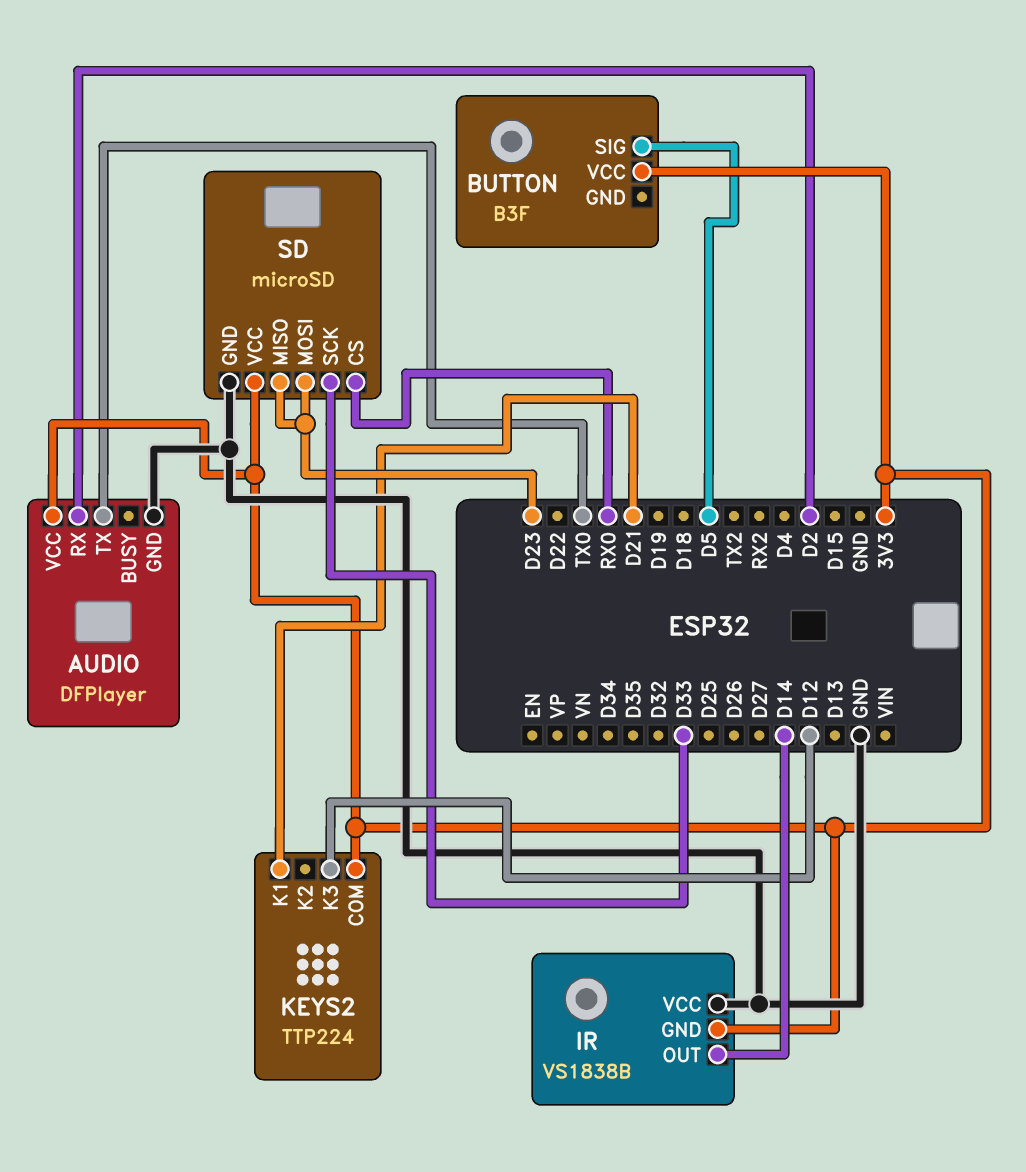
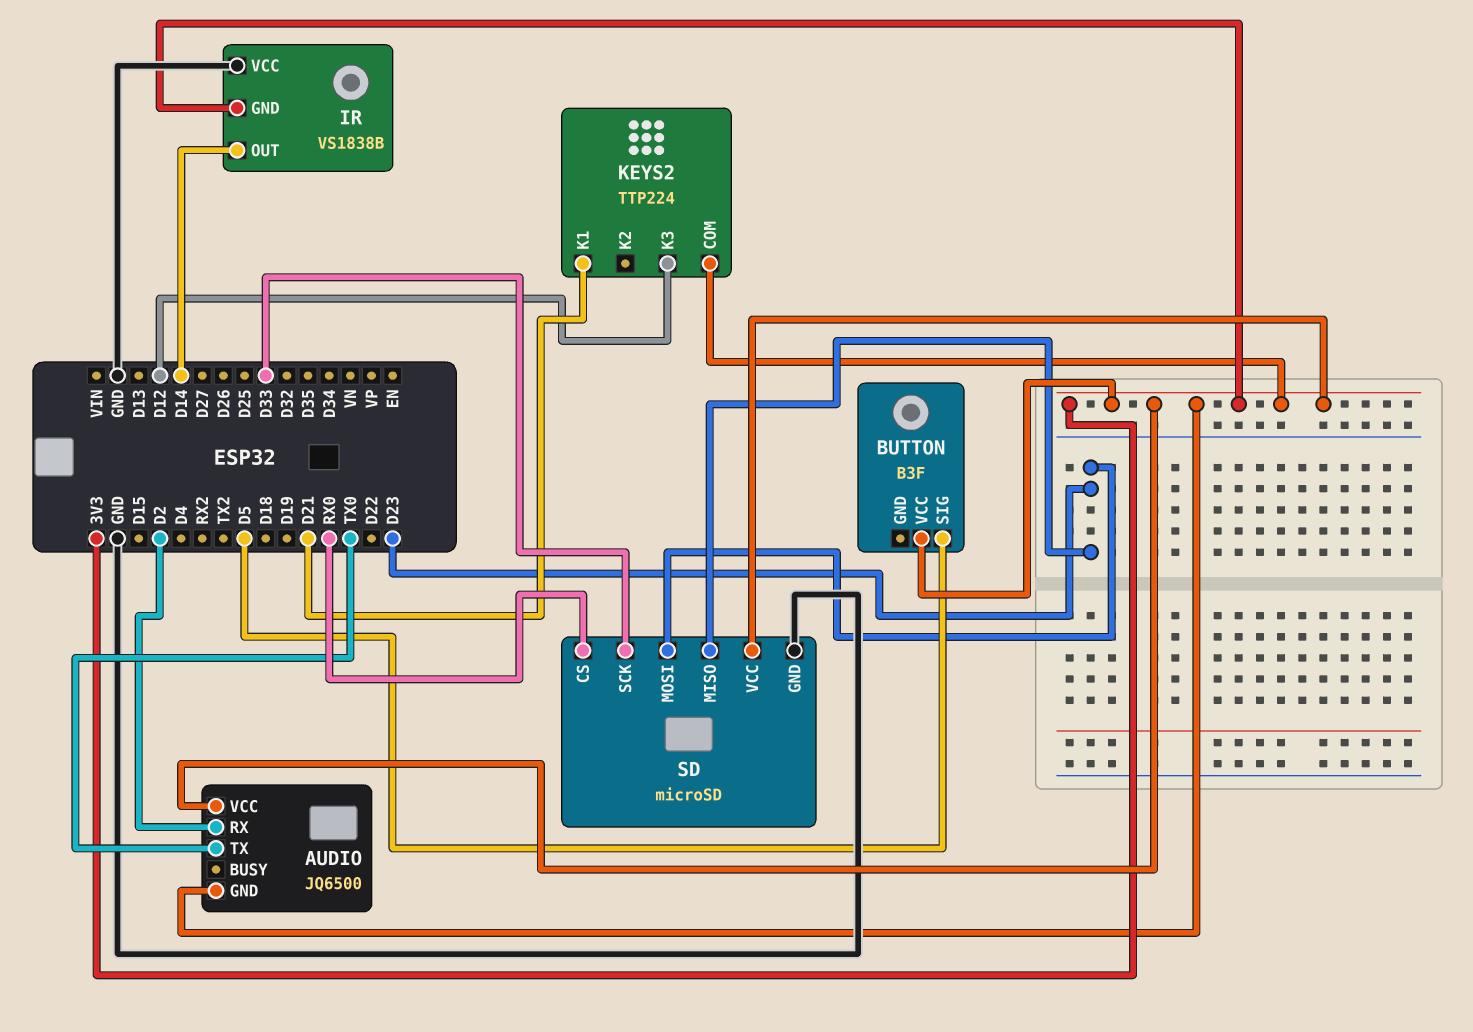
AUDIO: DFPlayer -> JQ6500
AUDIO pin GND: GND -> 3V3

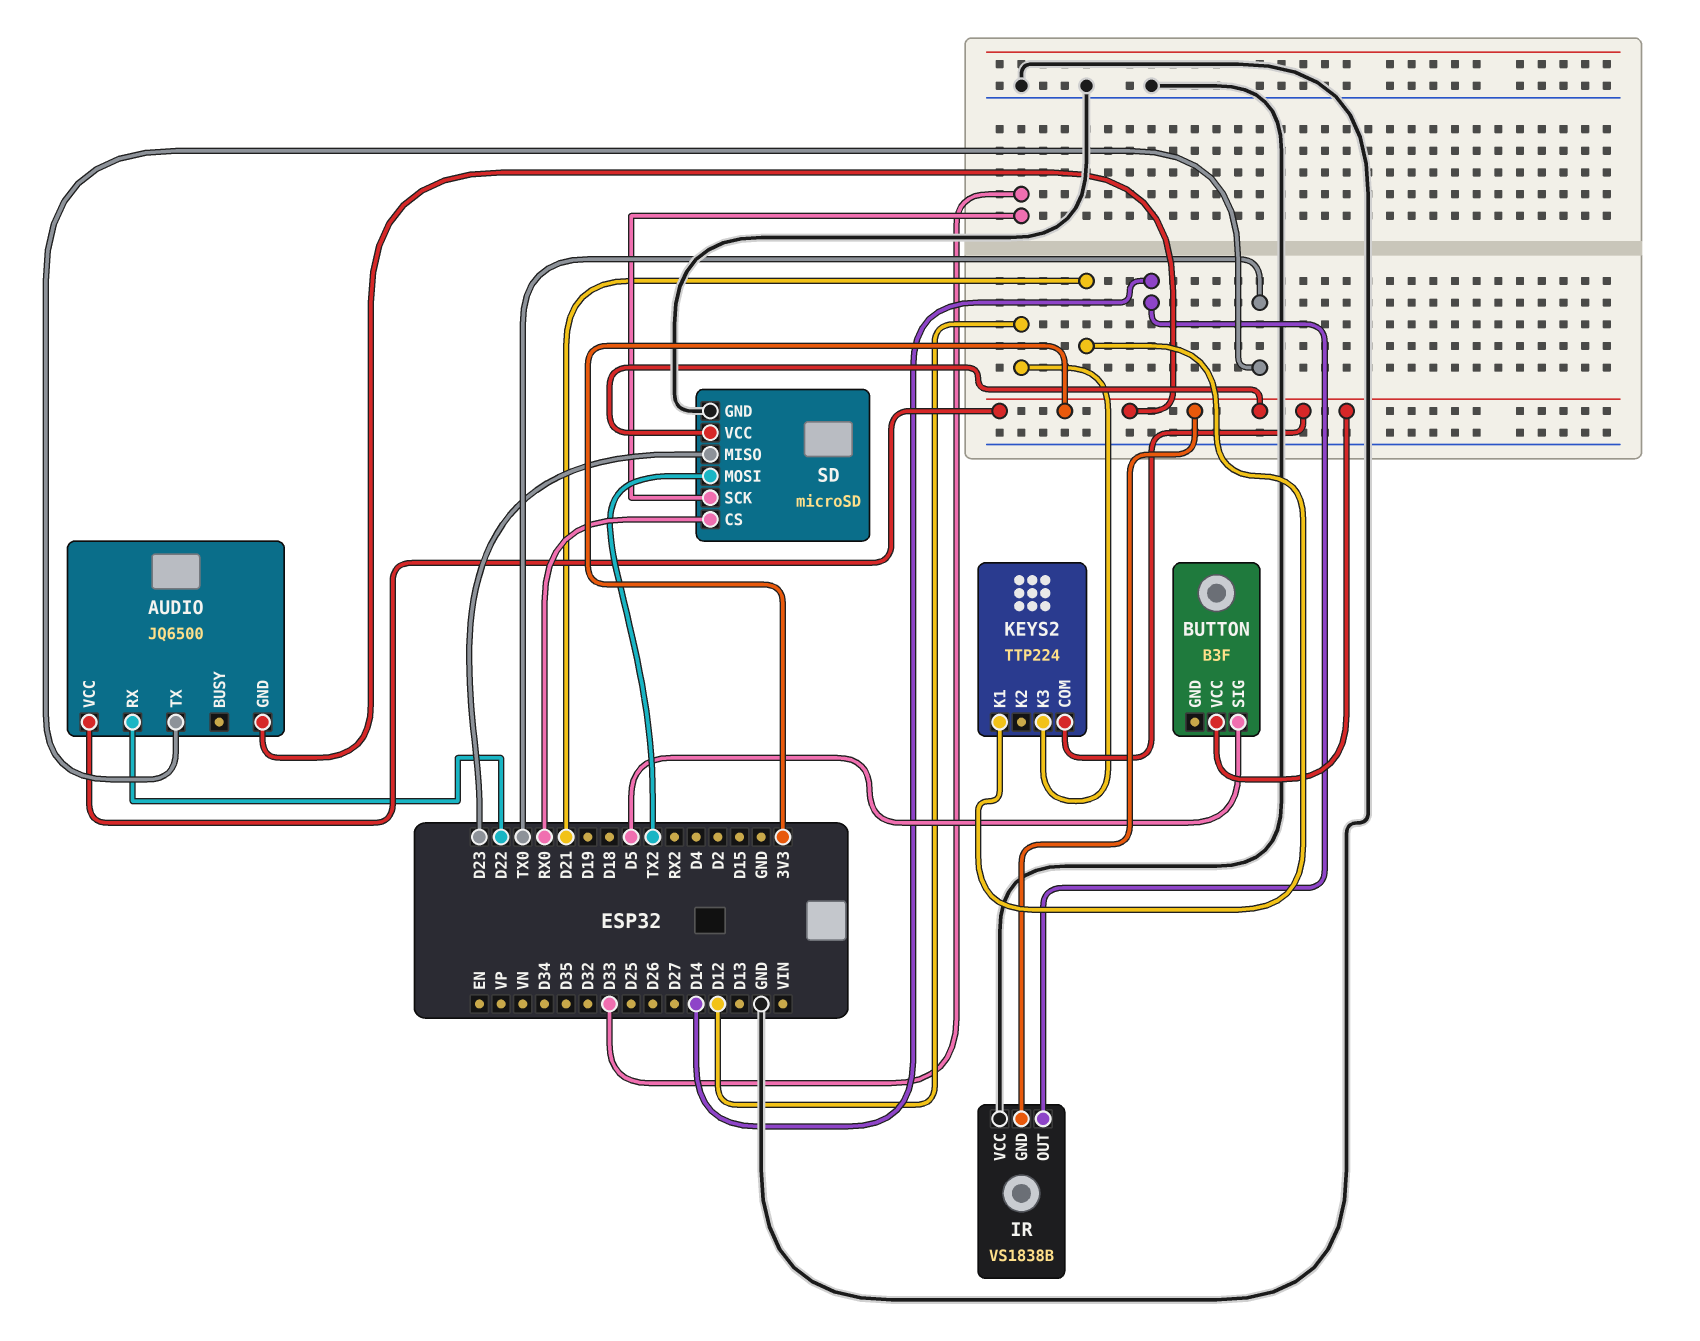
AUDIO pin RX: D2 -> D22
SD pin MOSI: D23 -> TX2

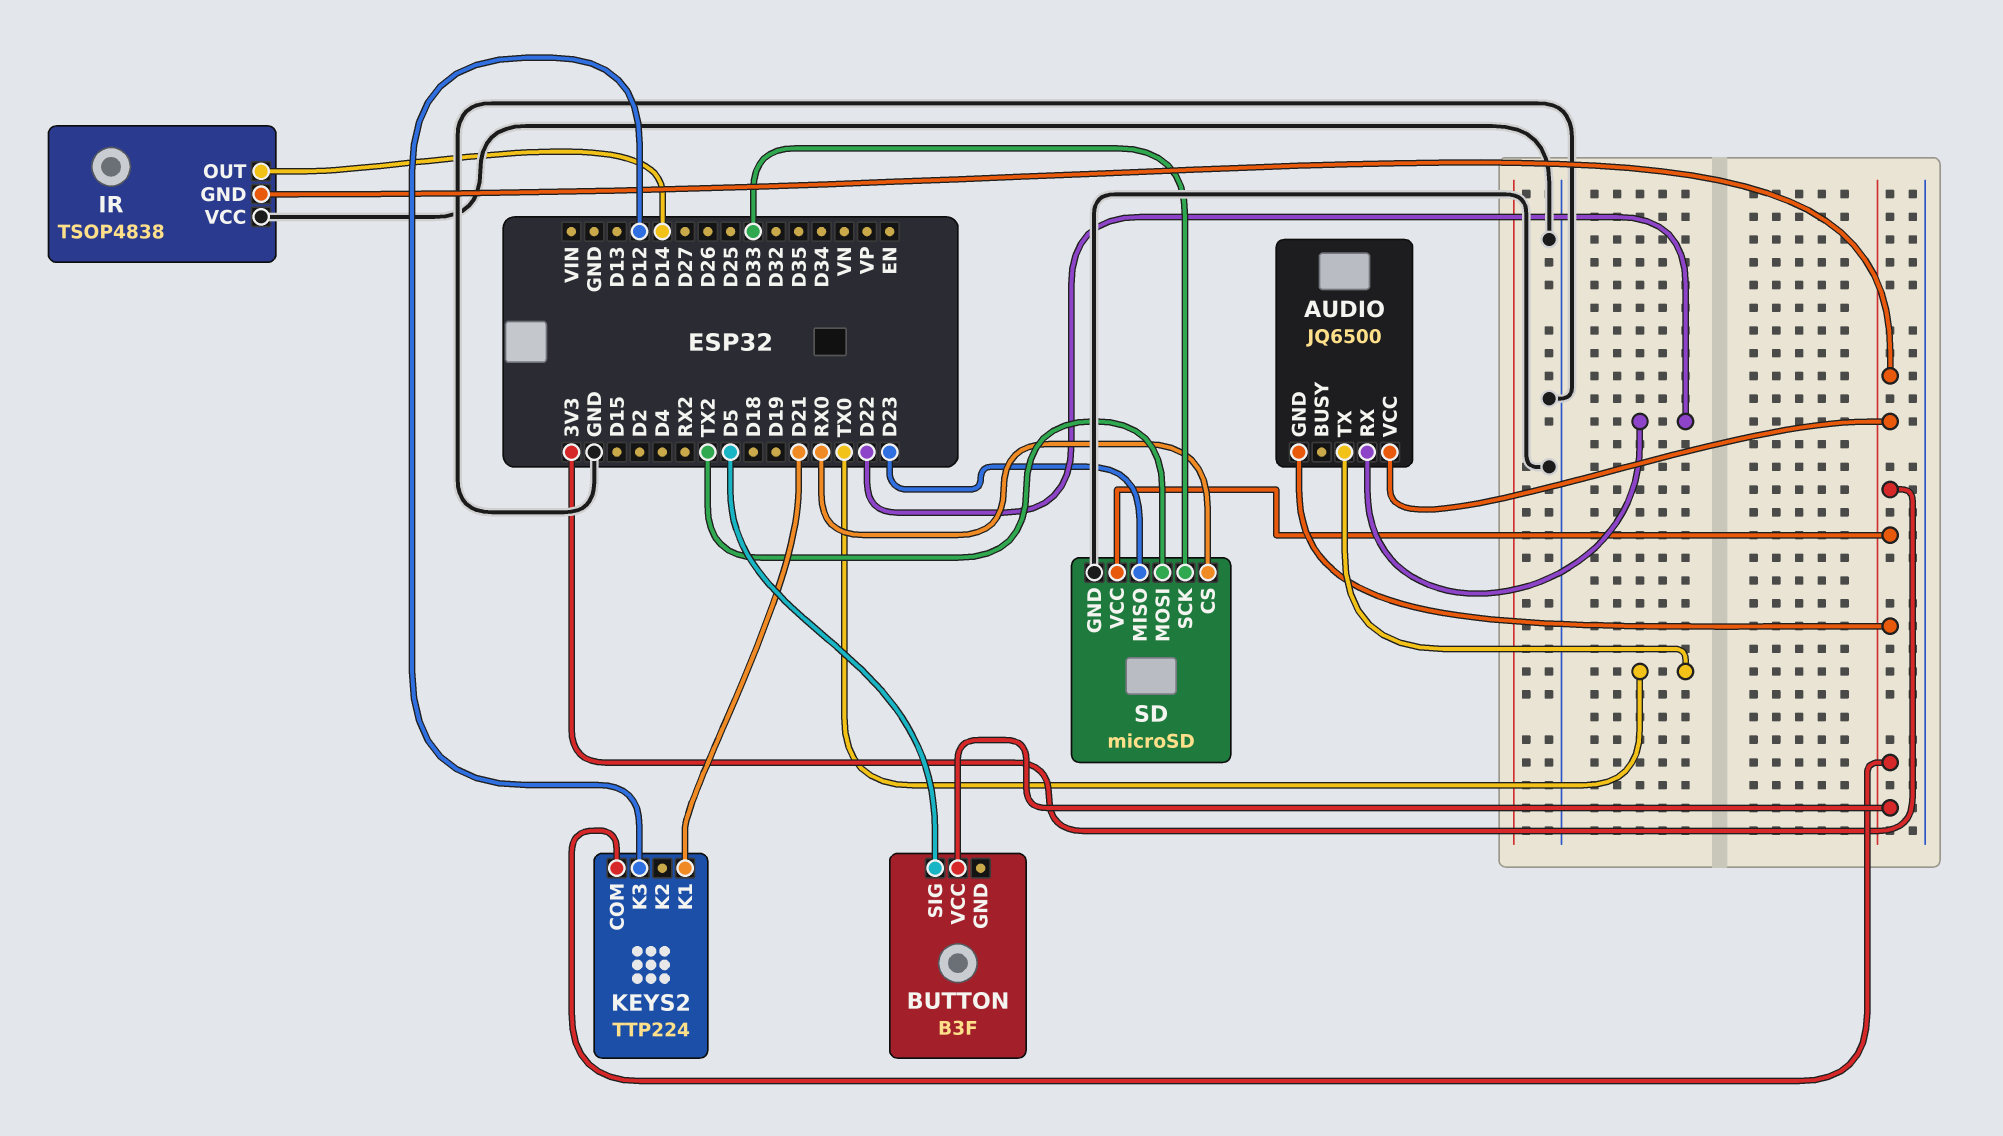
IR: VS1838B -> TSOP4838

